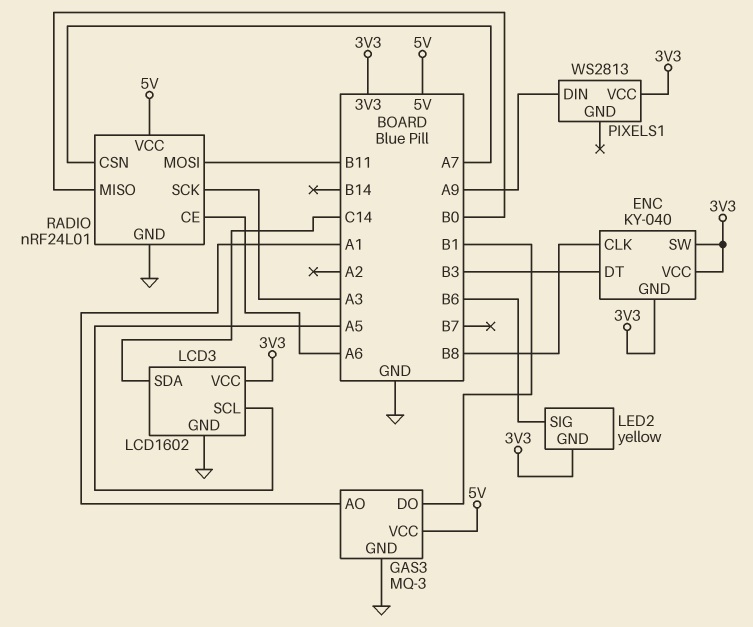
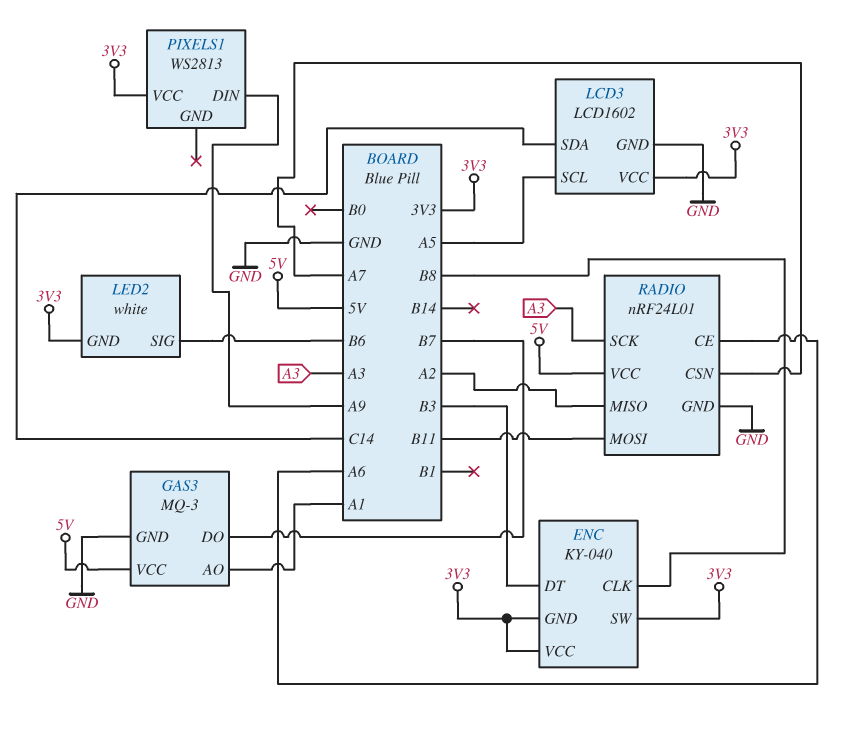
GAS3 pin DO: B1 -> B7
LED2: yellow -> white
RADIO pin MISO: B0 -> A2

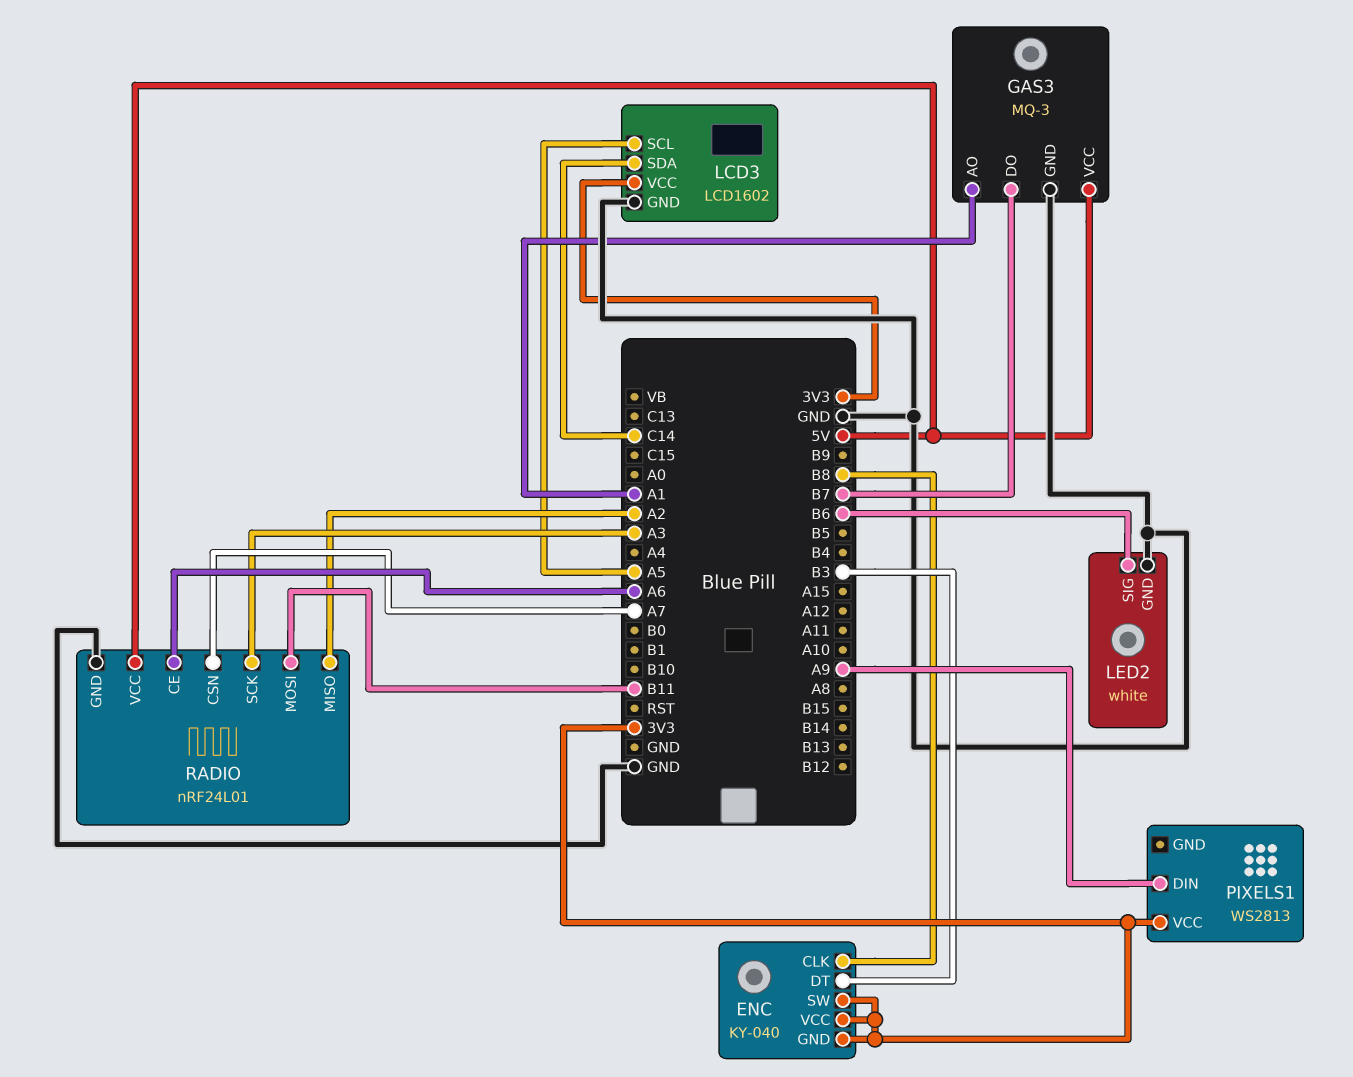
LED2 pin GND: 3V3 -> GND

